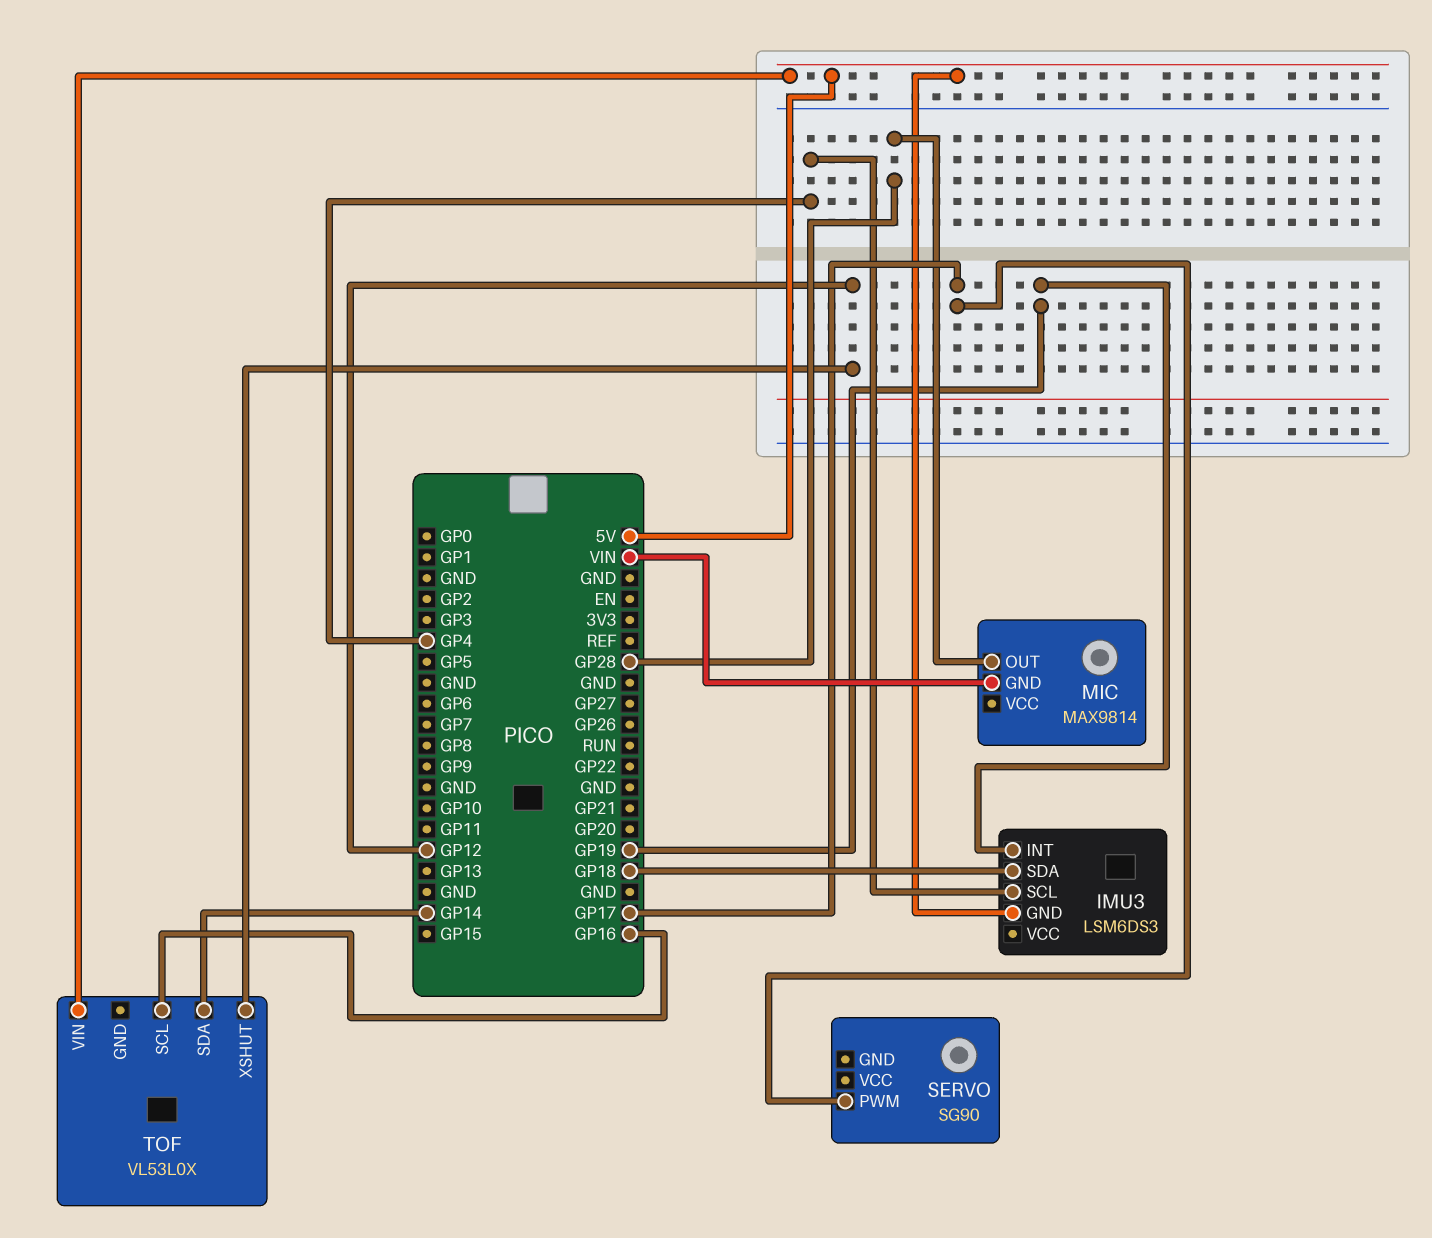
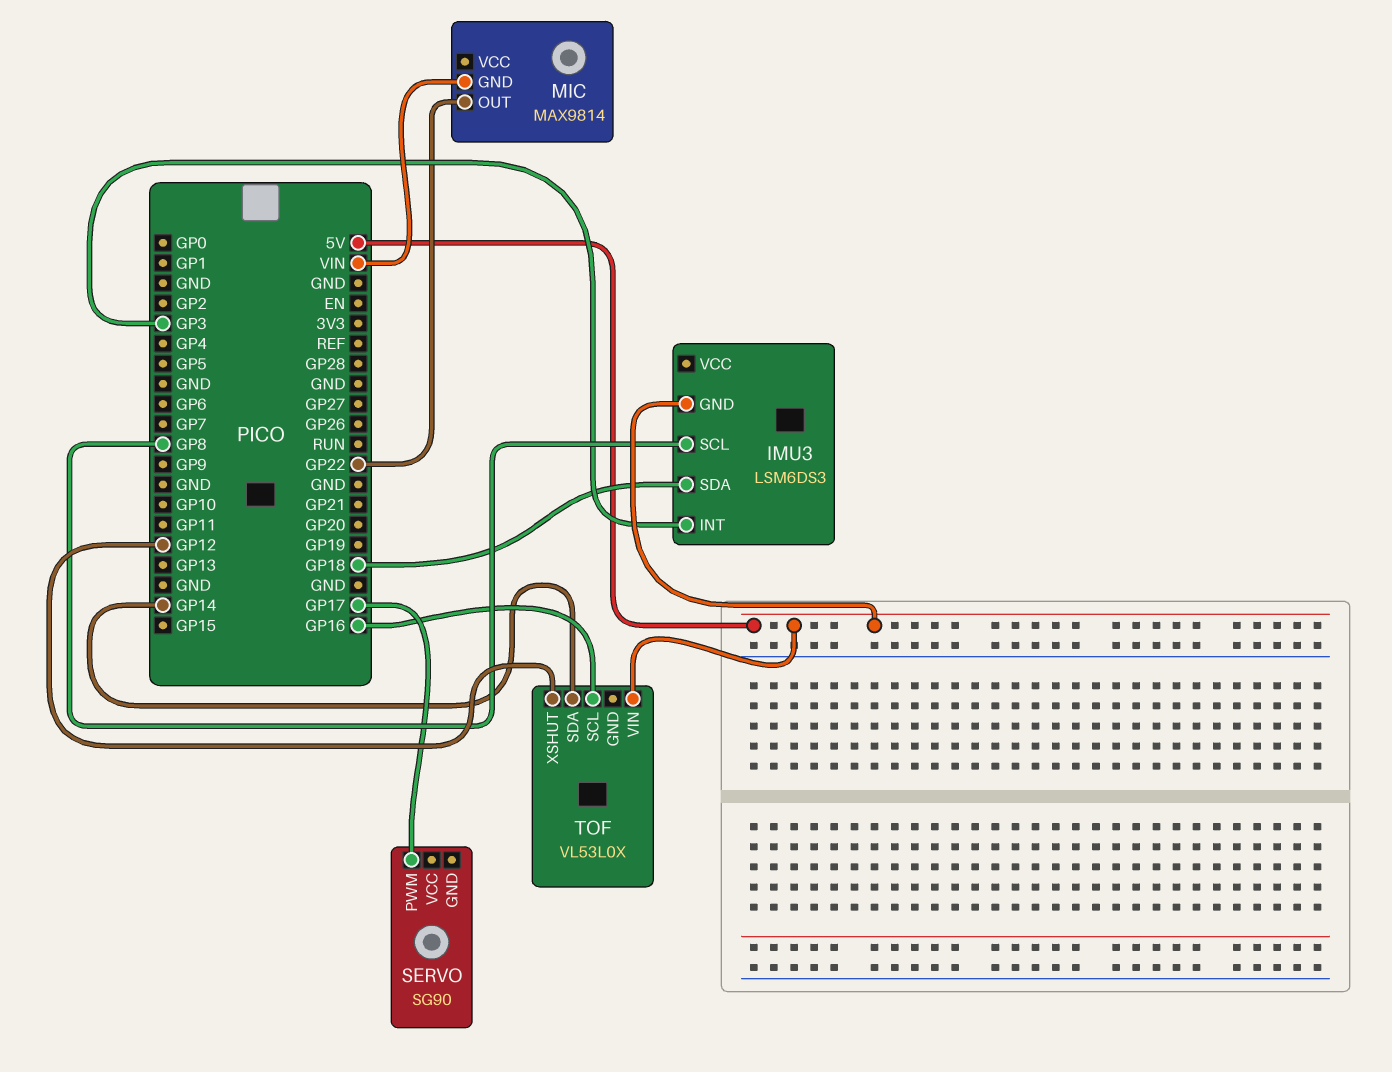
IMU3 pin INT: GP19 -> GP3
IMU3 pin SCL: GP4 -> GP8
MIC pin OUT: GP28 -> GP22

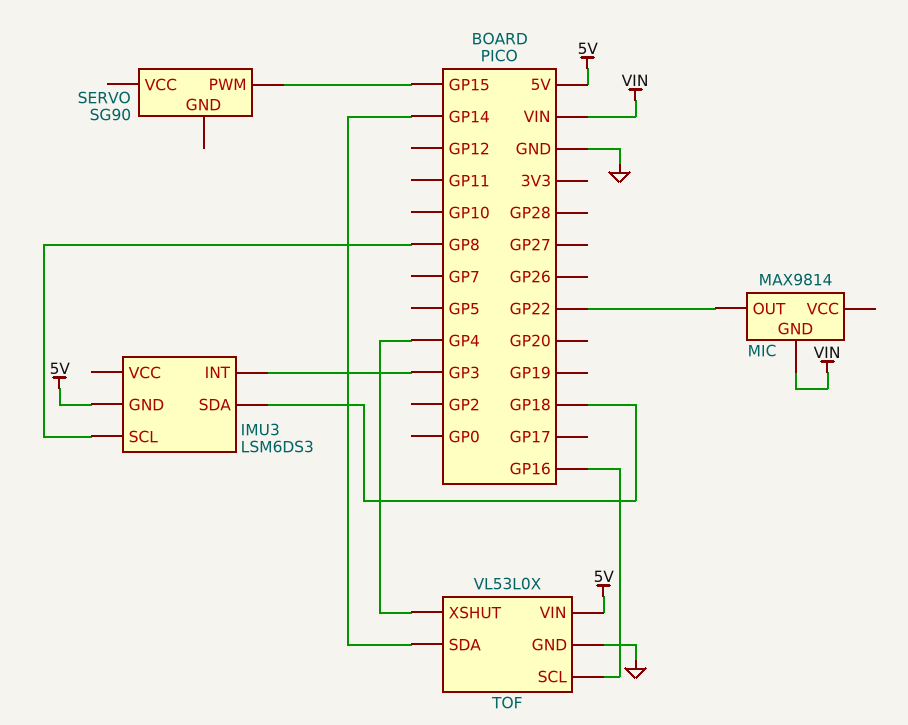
SERVO pin PWM: GP17 -> GP15
TOF pin GND: none -> GND
TOF pin XSHUT: GP12 -> GP4

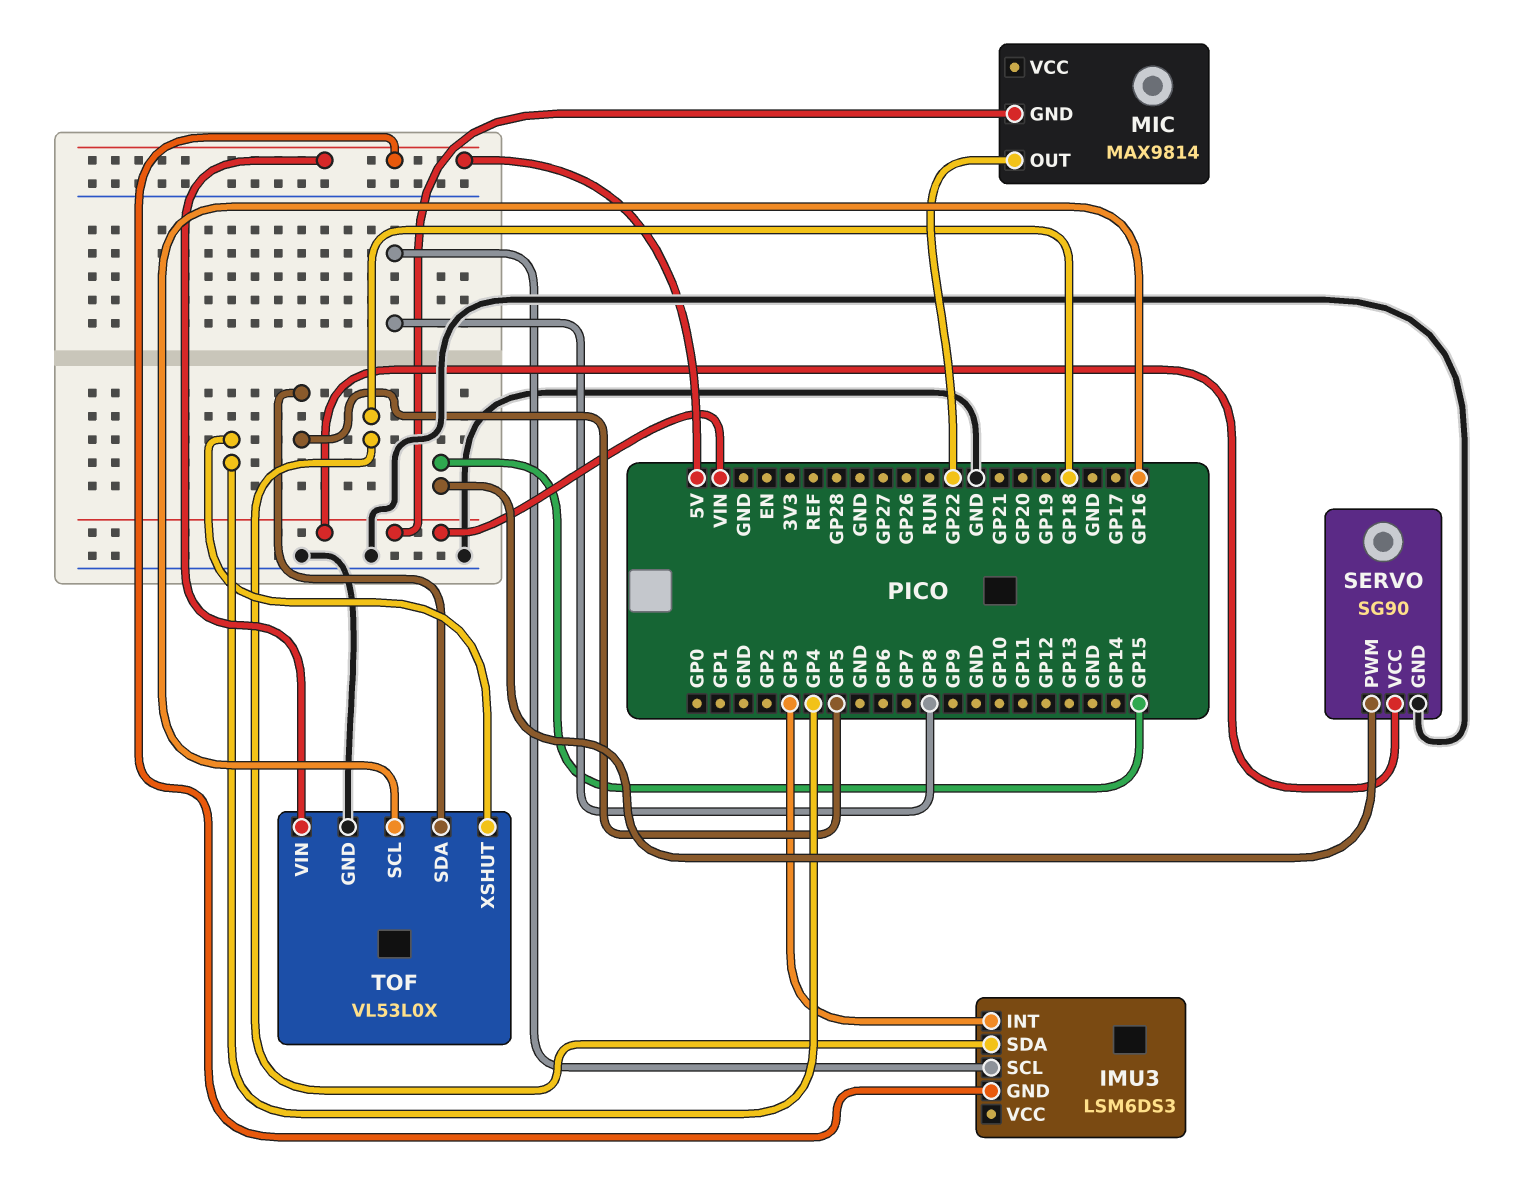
SERVO pin GND: none -> GND
SERVO pin VCC: none -> VIN
TOF pin SDA: GP14 -> GP5

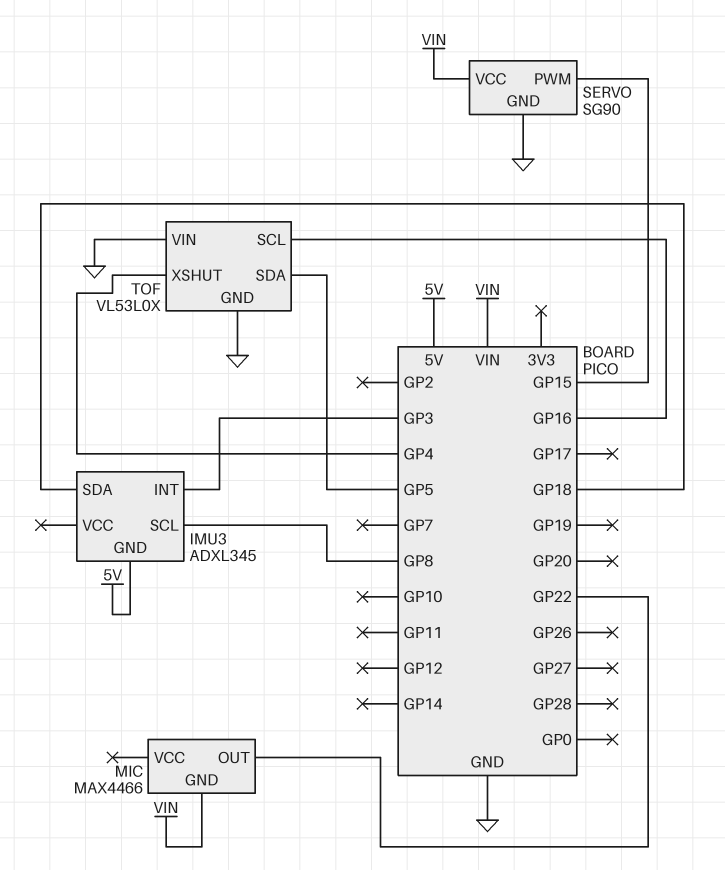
IMU3: LSM6DS3 -> ADXL345
MIC: MAX9814 -> MAX4466
TOF pin VIN: 5V -> GND

